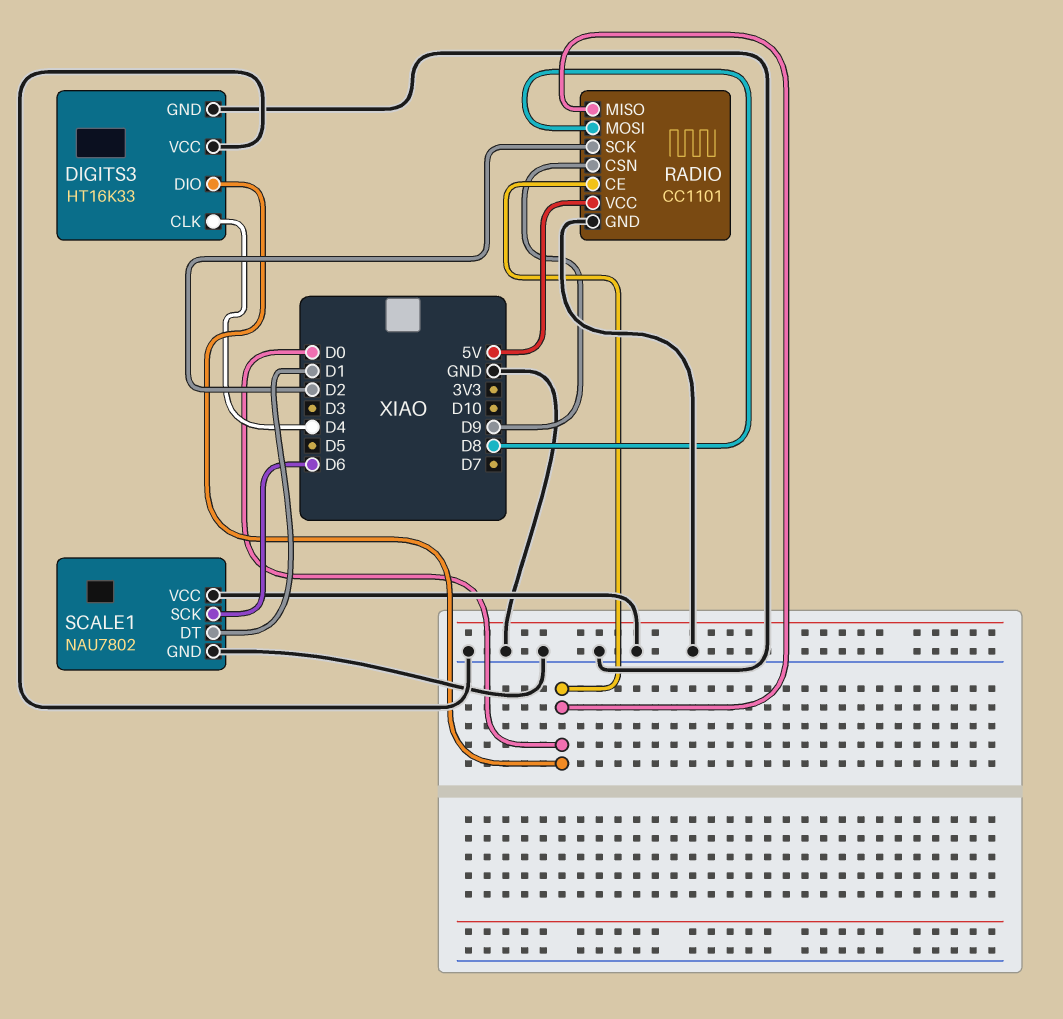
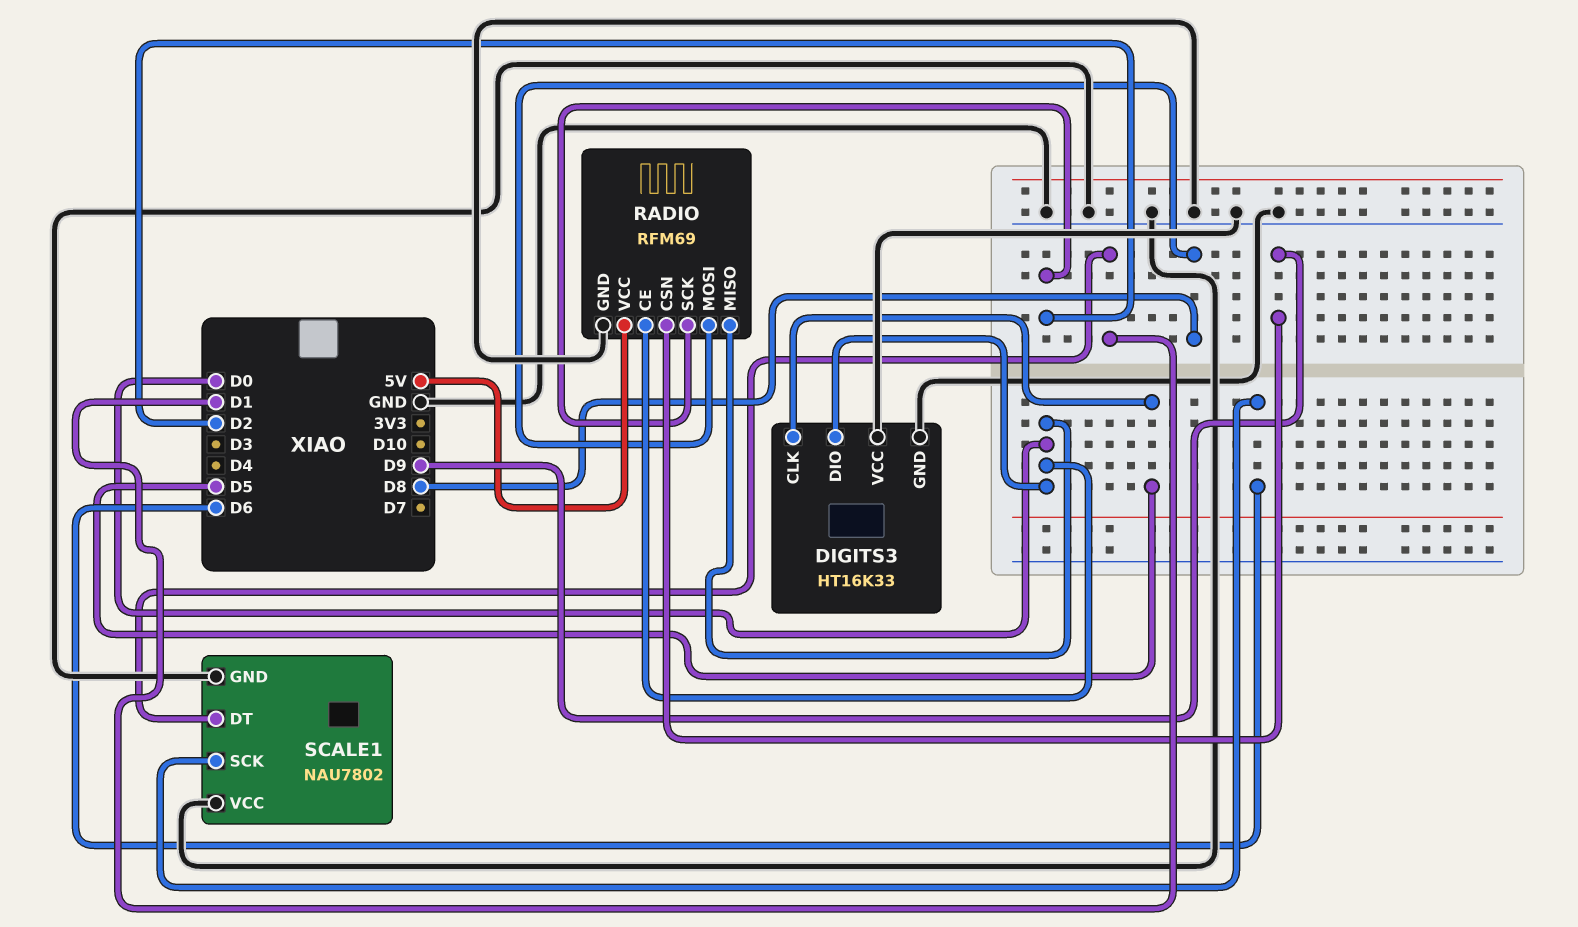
DIGITS3 pin CLK: D4 -> D5
RADIO: CC1101 -> RFM69

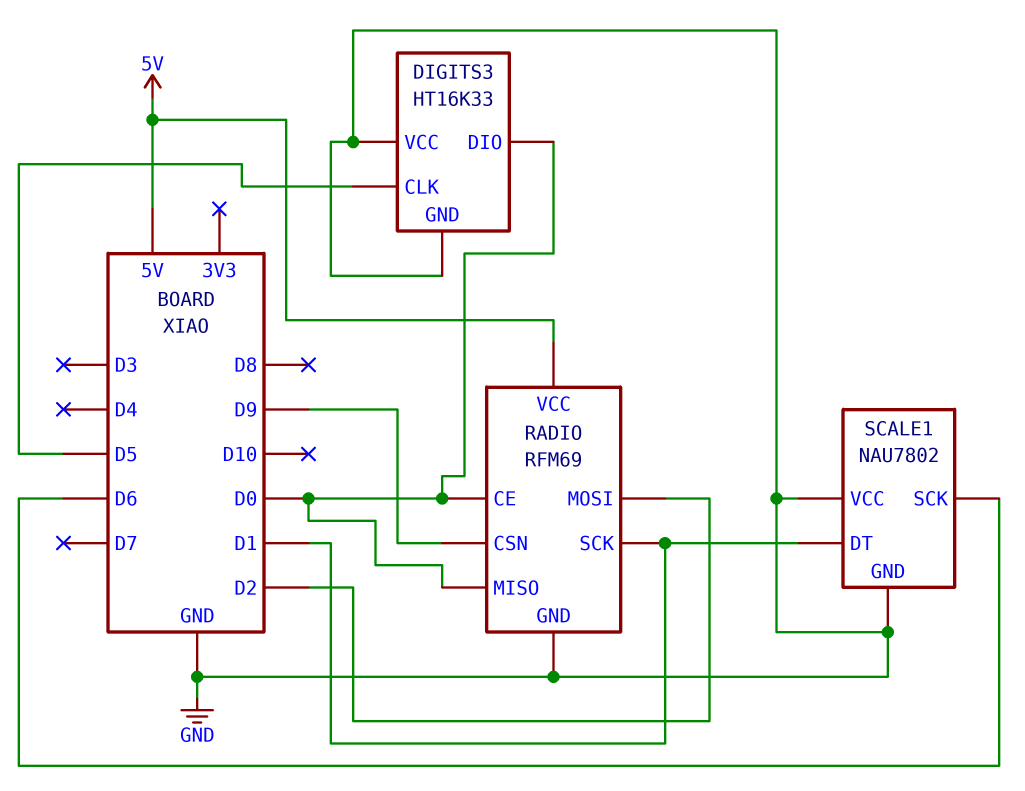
RADIO pin MOSI: D8 -> D2
RADIO pin SCK: D2 -> D1

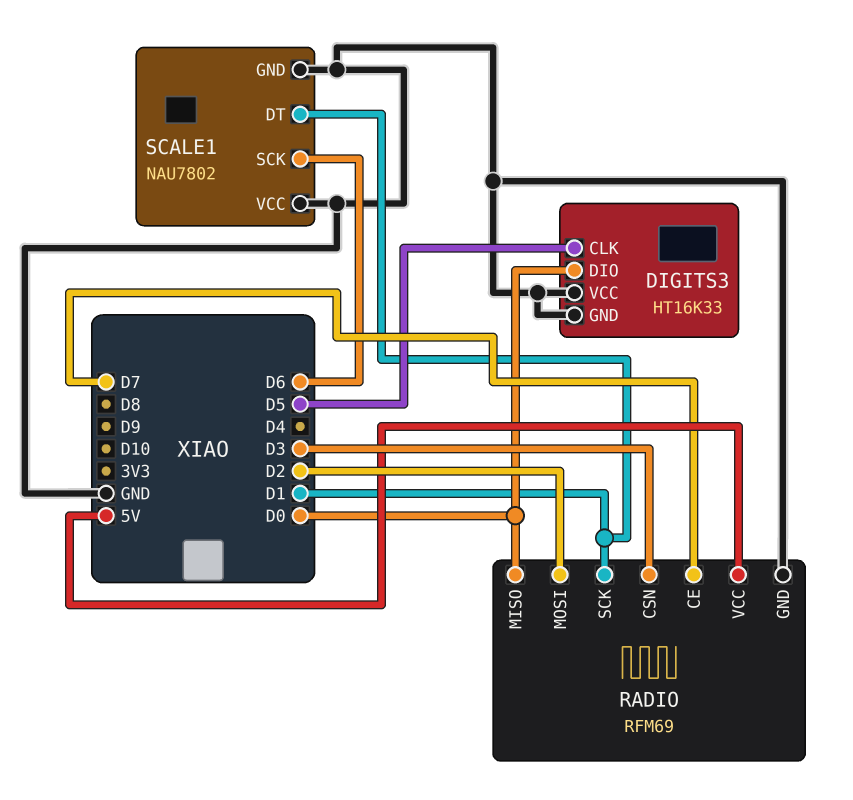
RADIO pin CE: D0 -> D7
RADIO pin CSN: D9 -> D3

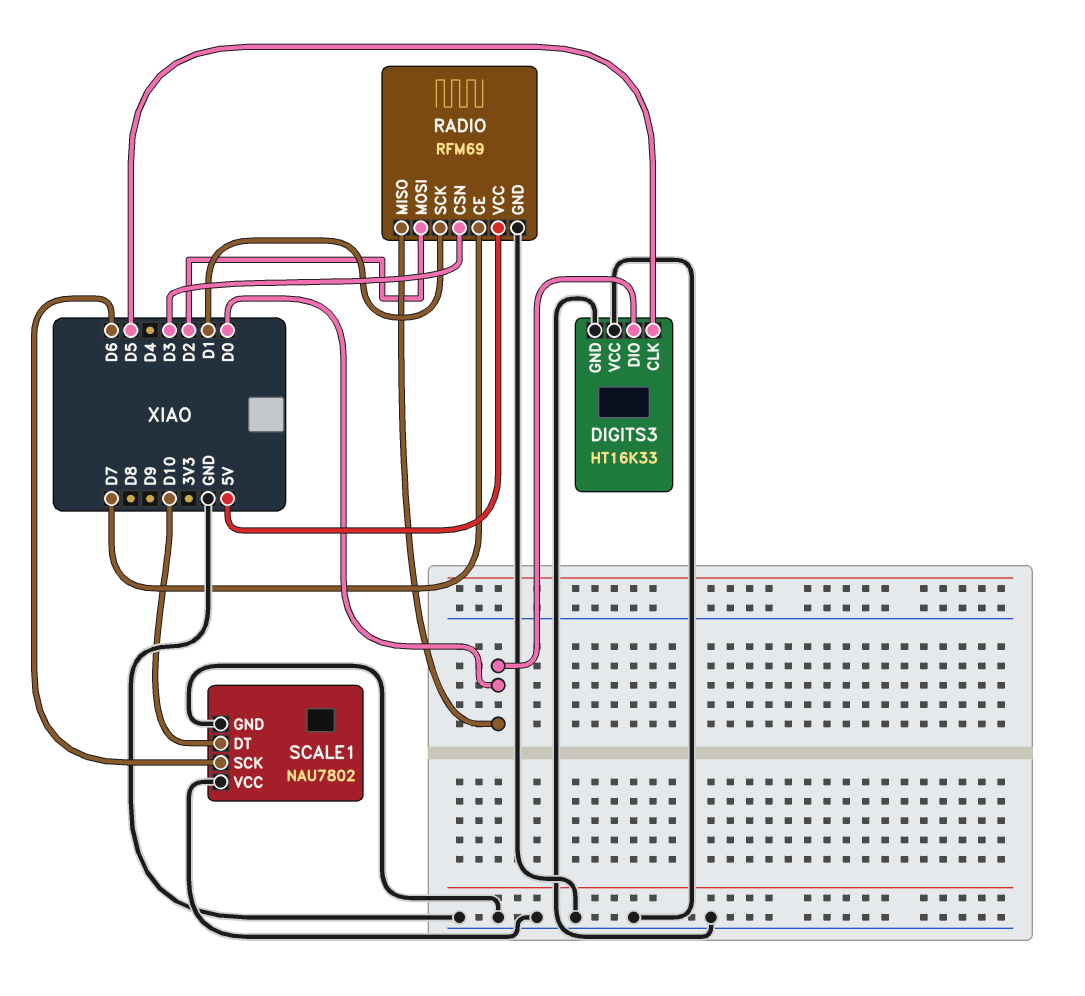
SCALE1 pin DT: D1 -> D10

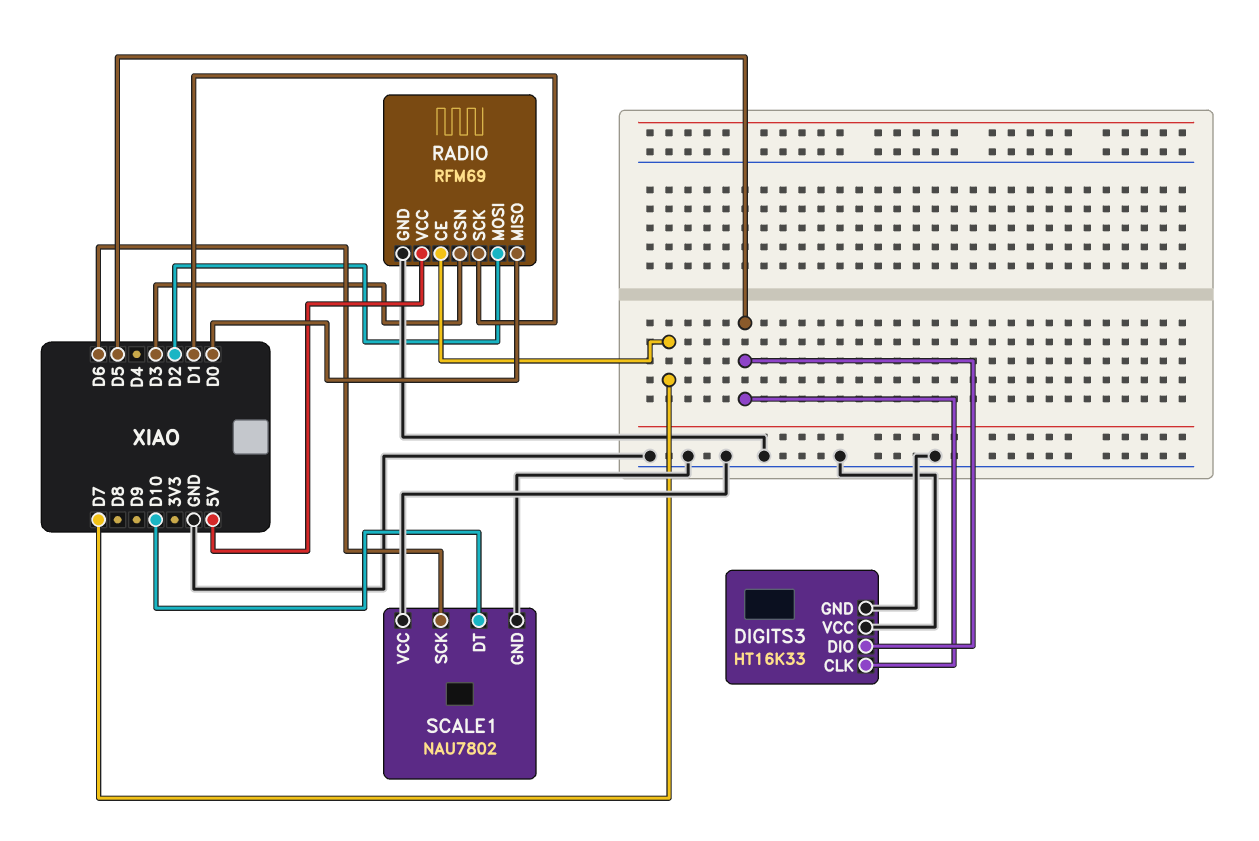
DIGITS3 pin DIO: D0 -> D5

